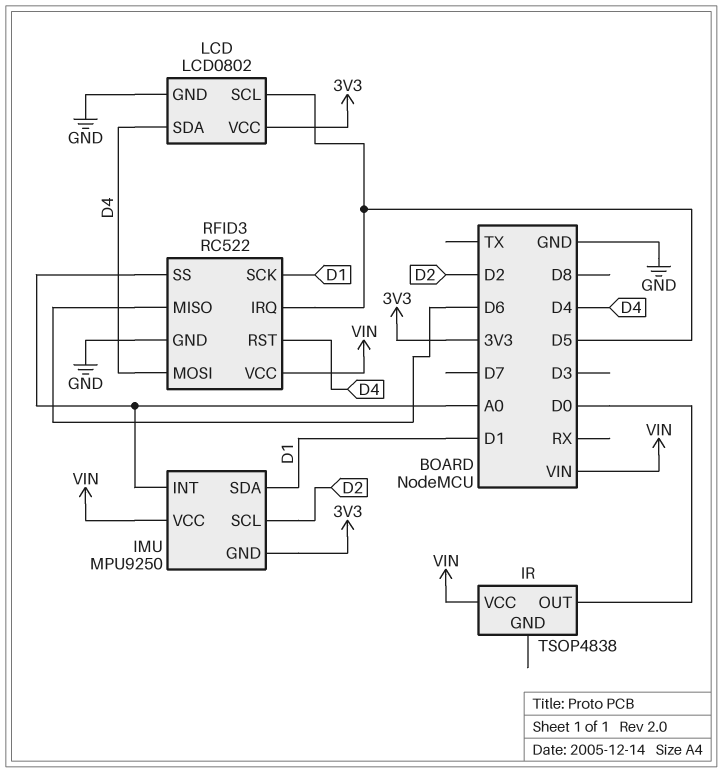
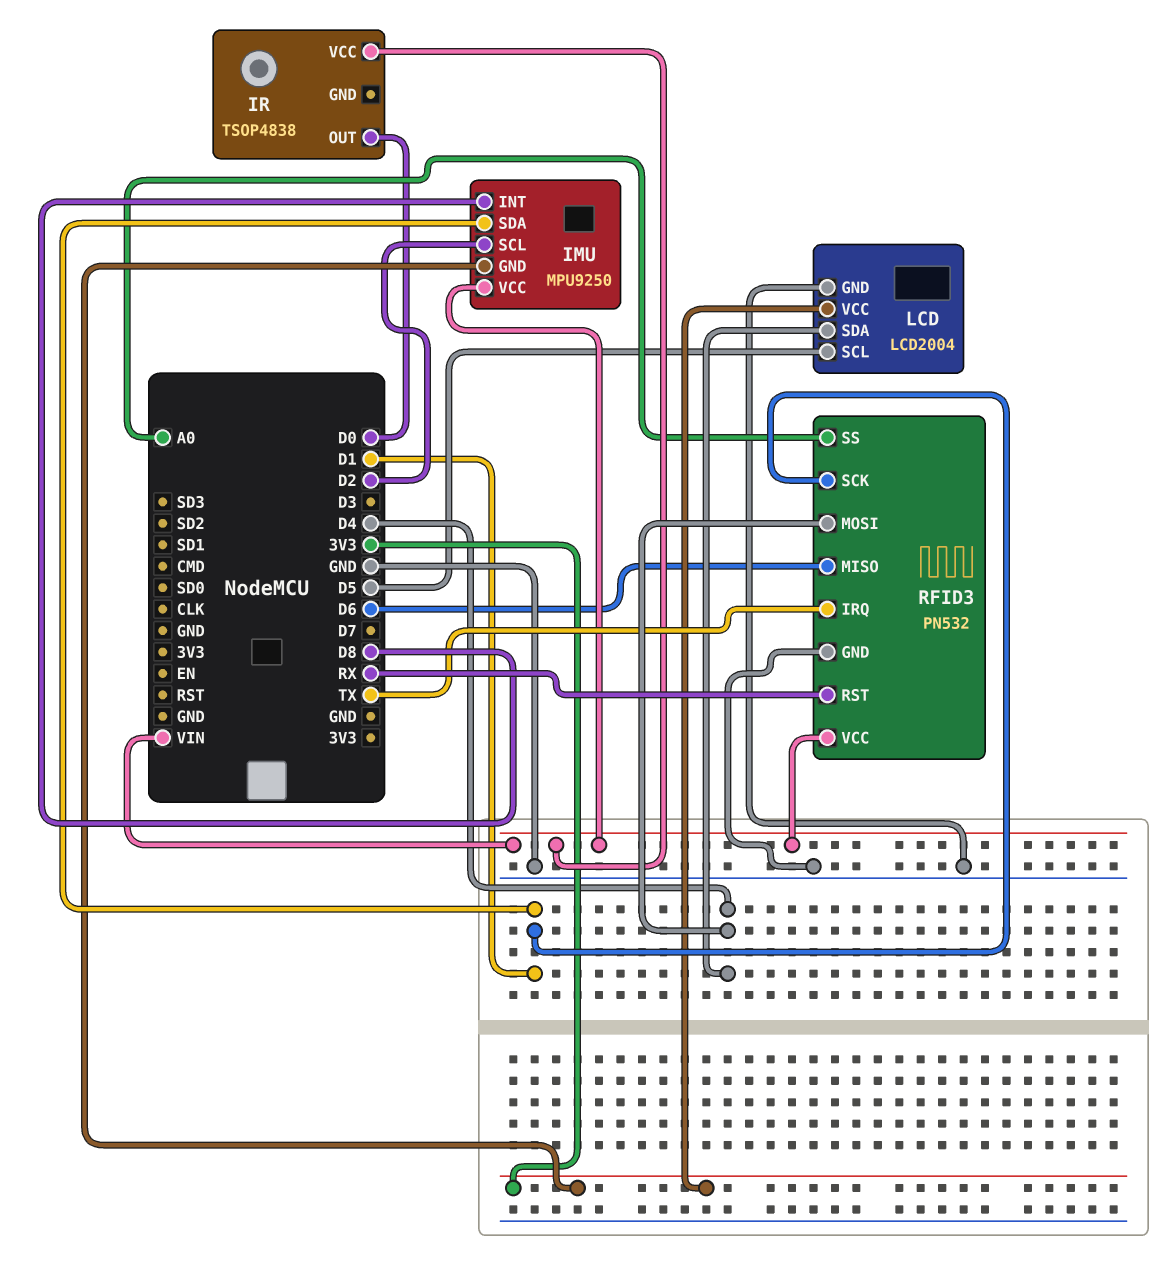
IMU pin INT: A0 -> D8
LCD: LCD0802 -> LCD2004
RFID3: RC522 -> PN532
RFID3 pin IRQ: D5 -> TX
RFID3 pin RST: D4 -> RX

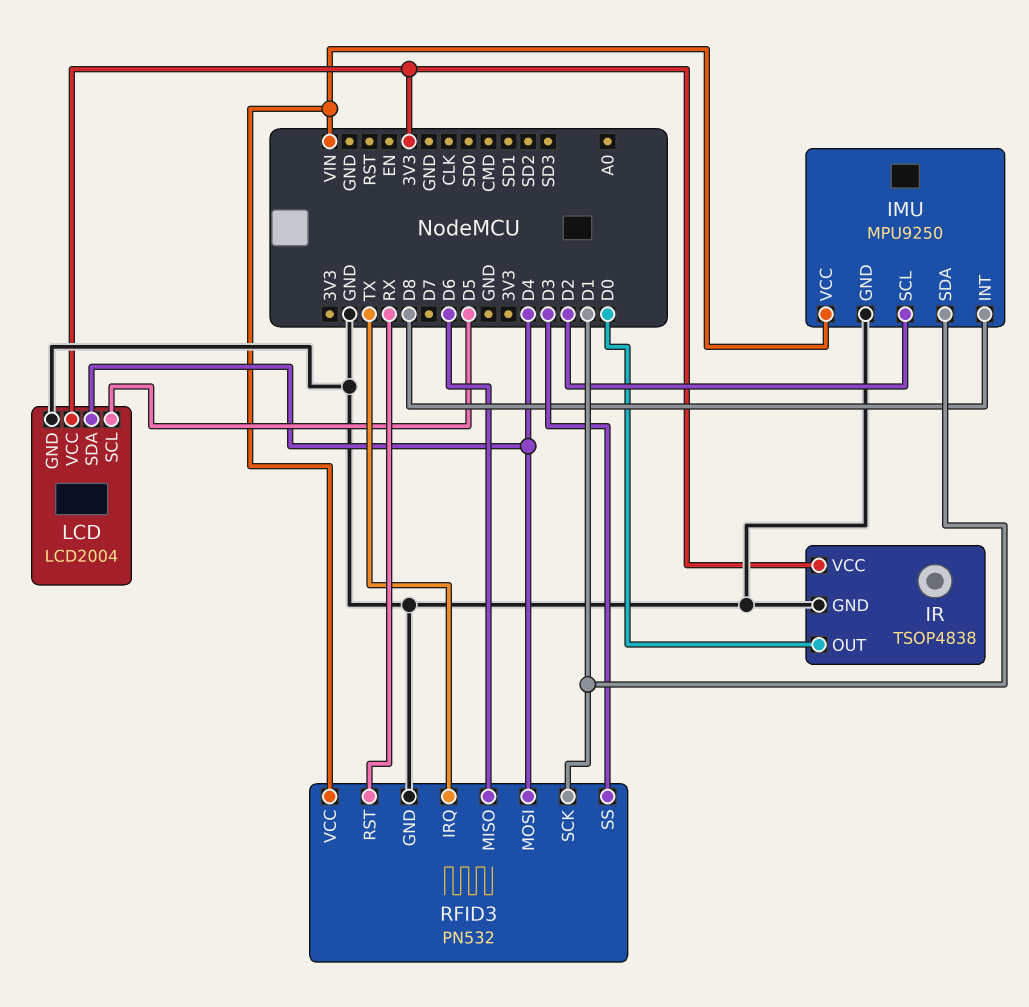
IMU pin GND: 3V3 -> GND
IR pin GND: none -> GND
IR pin VCC: VIN -> 3V3
RFID3 pin SS: A0 -> D3

